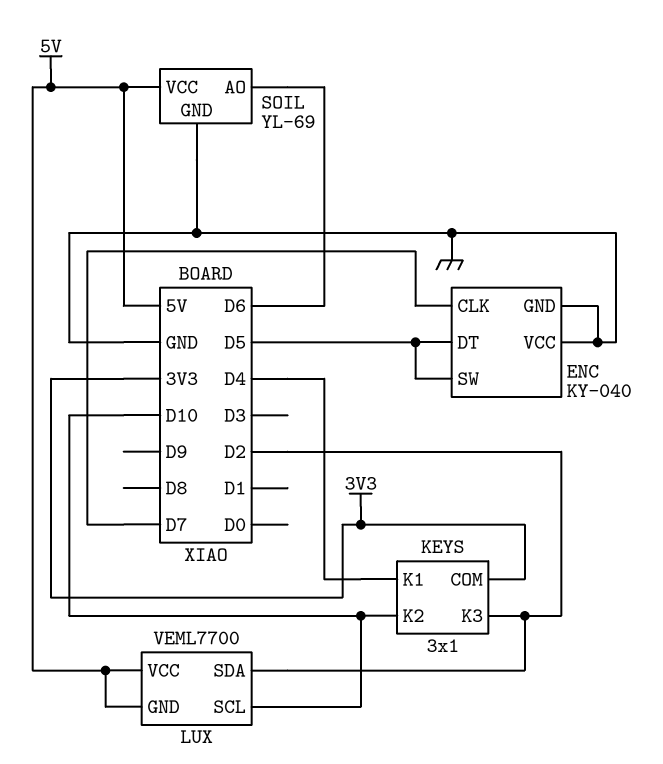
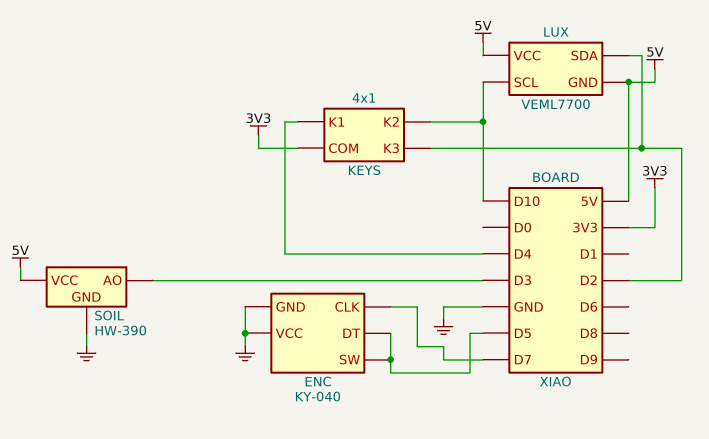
KEYS: 3x1 -> 4x1
SOIL: YL-69 -> HW-390
SOIL pin AO: D6 -> D3

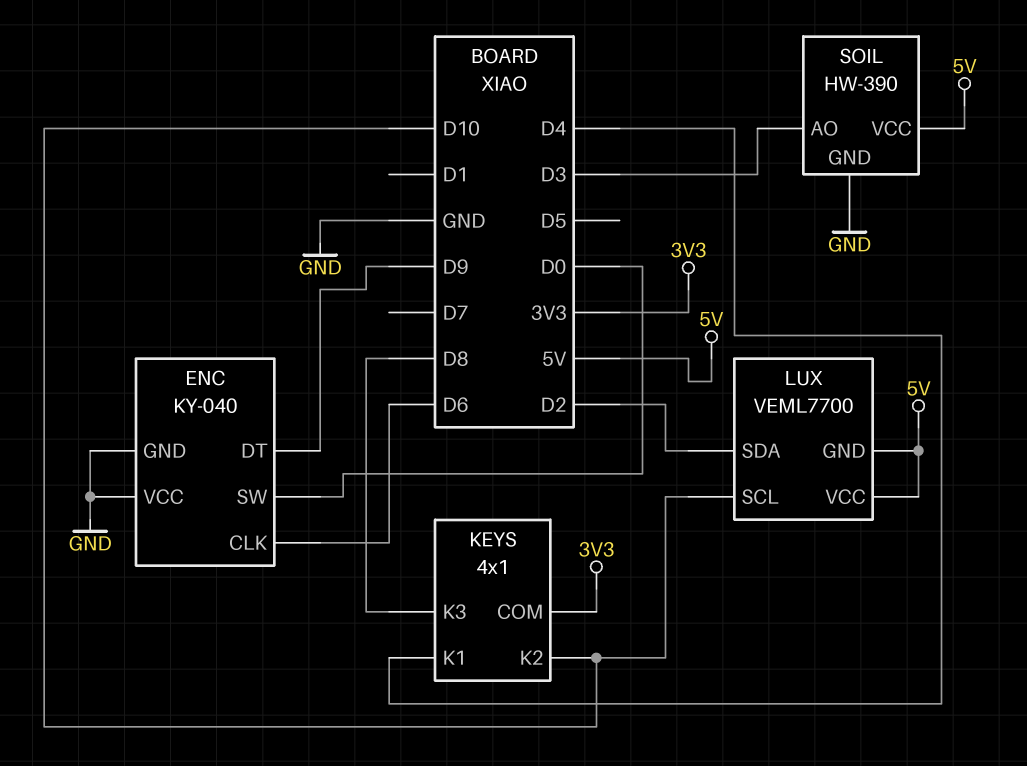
ENC pin CLK: D7 -> D6
ENC pin DT: D5 -> D9
ENC pin SW: D5 -> D0
KEYS pin K3: D2 -> D8

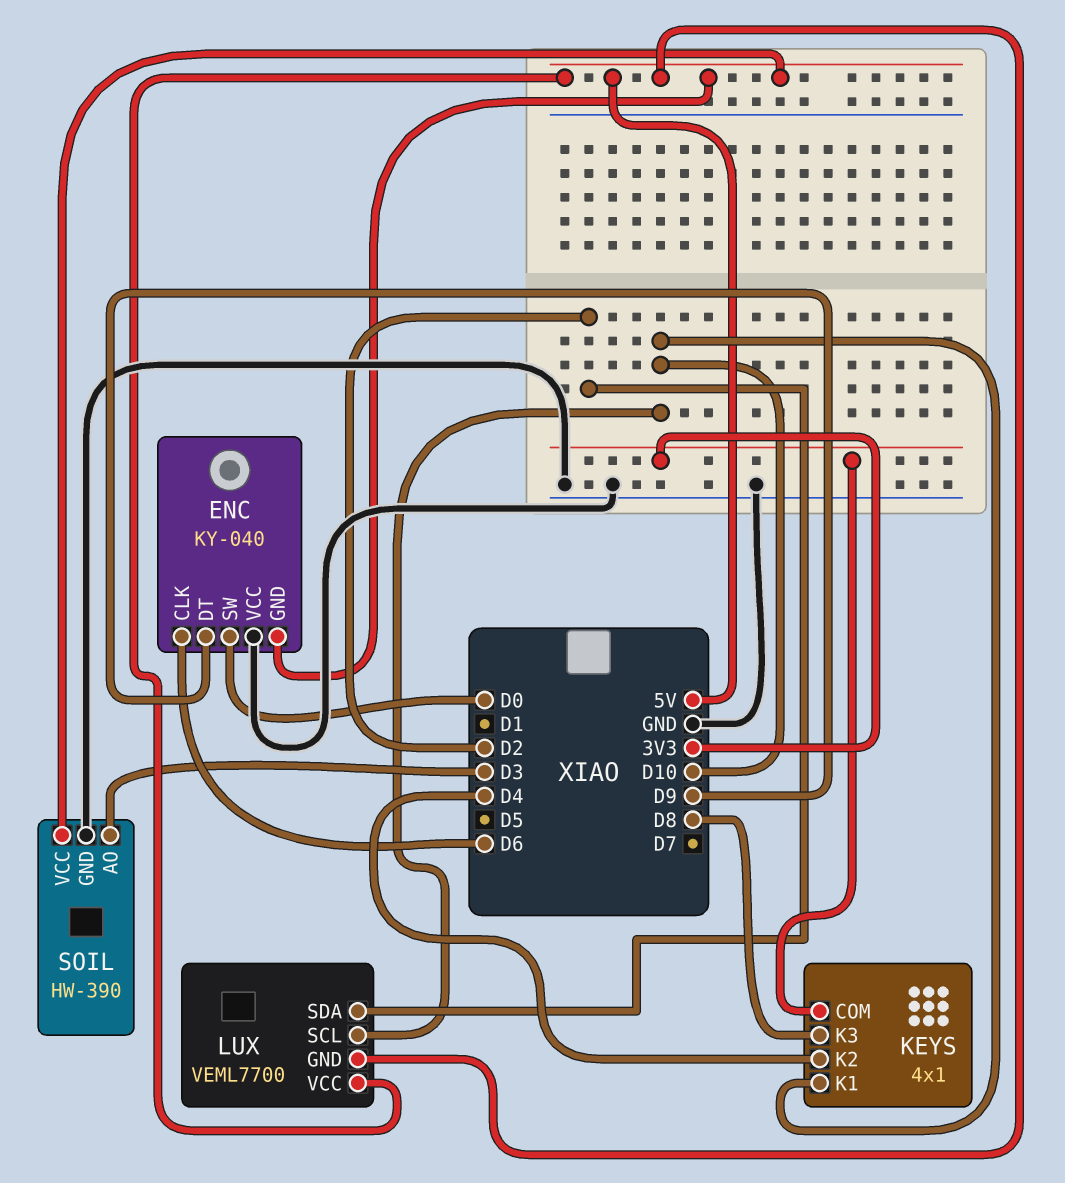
ENC pin GND: GND -> 5V
KEYS pin K1: D4 -> D10
KEYS pin K2: D10 -> D4

